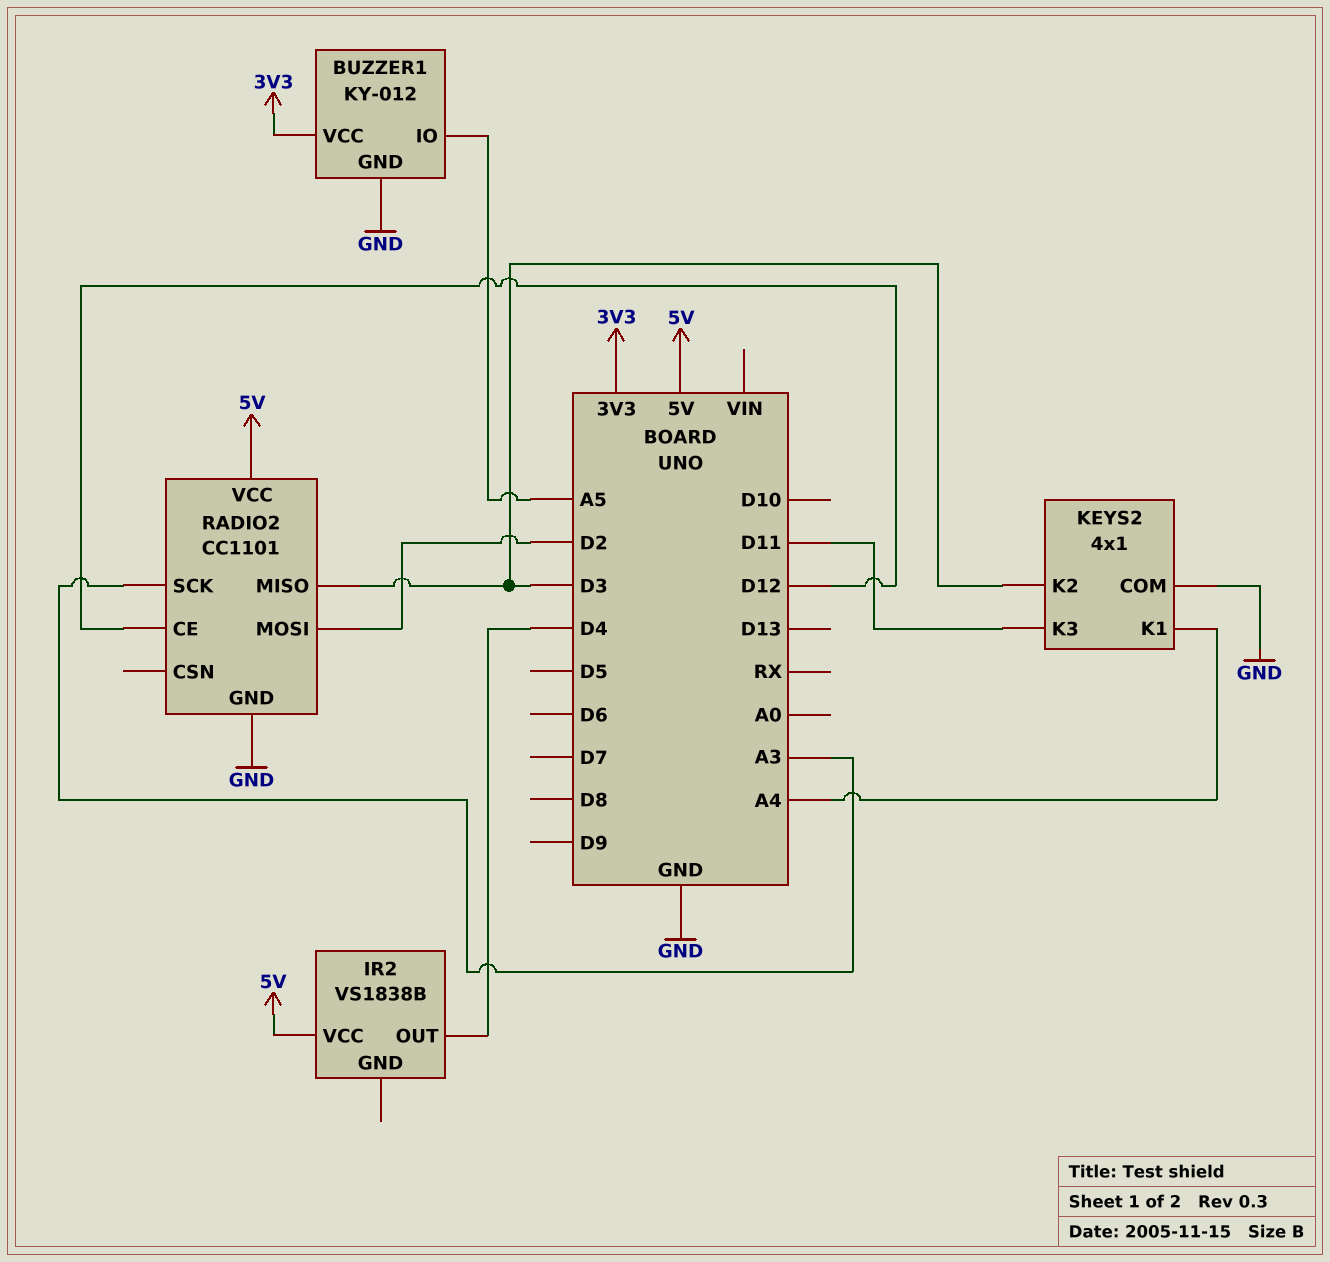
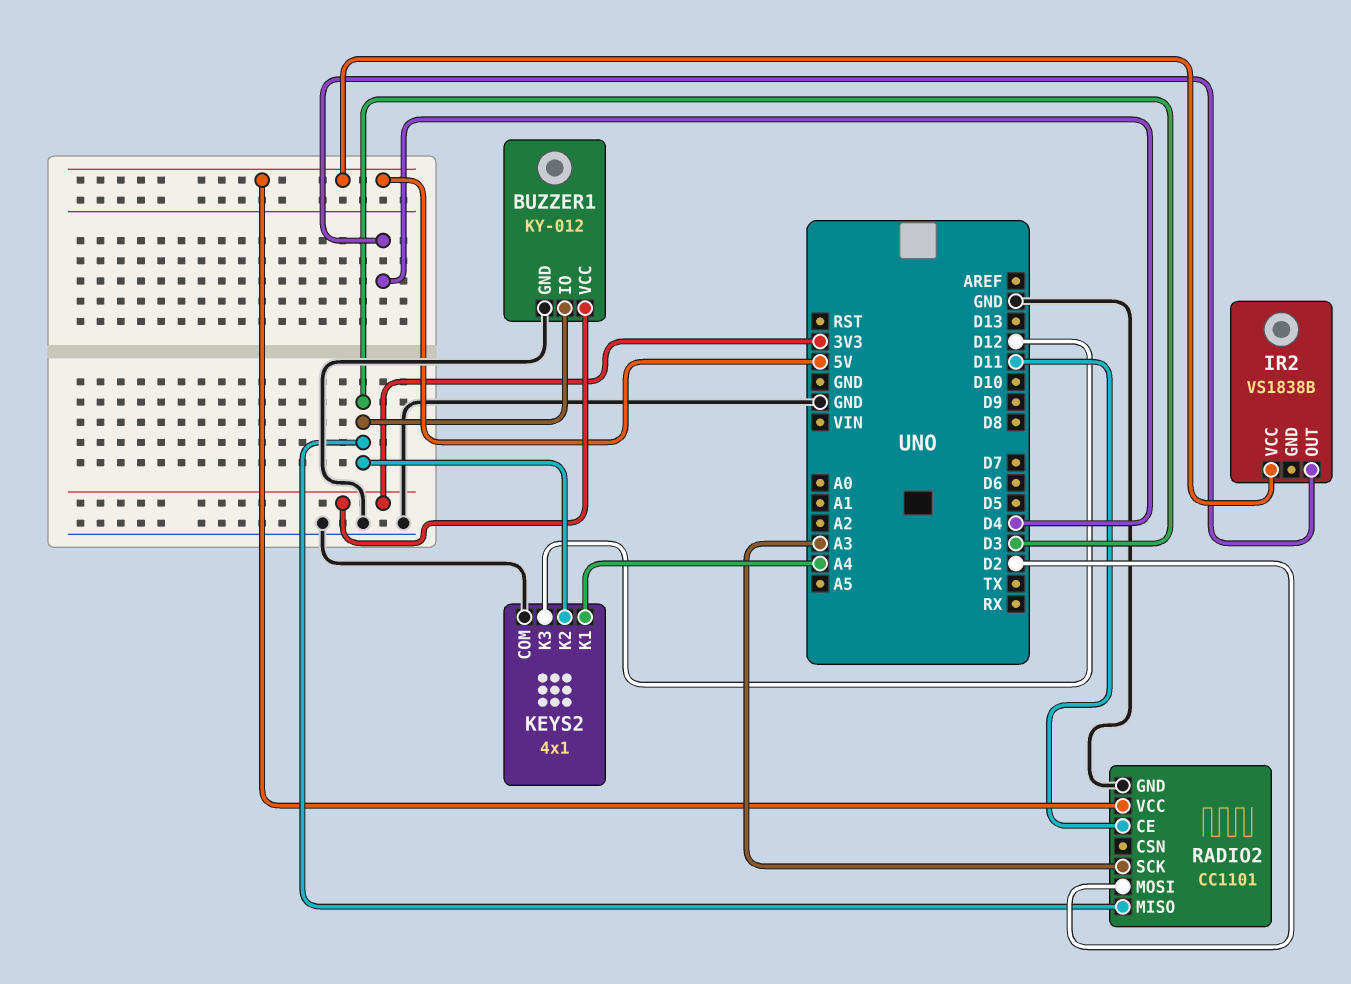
BUZZER1 pin IO: A5 -> D3
KEYS2 pin K3: D11 -> D12
RADIO2 pin CE: D12 -> D11

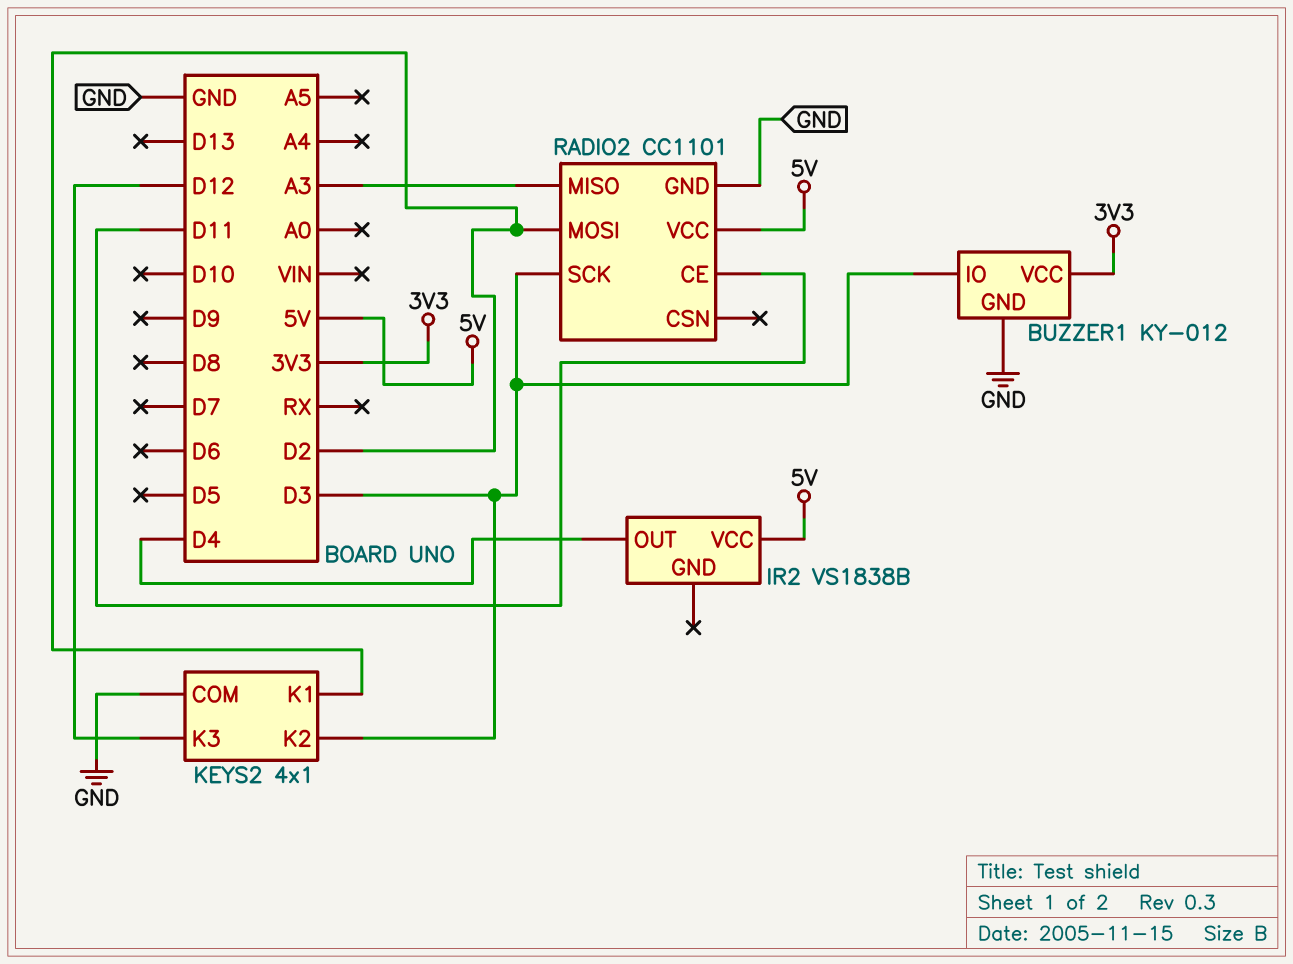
KEYS2 pin K1: A4 -> D2
RADIO2 pin MISO: D3 -> A3
RADIO2 pin SCK: A3 -> D3

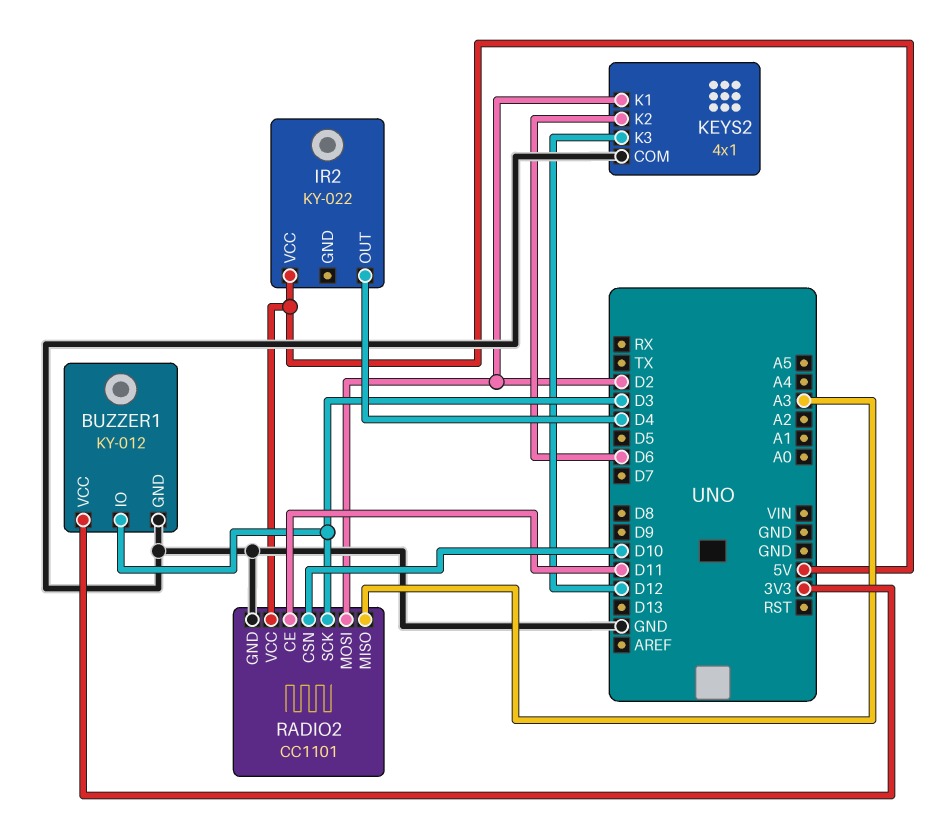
IR2: VS1838B -> KY-022
KEYS2 pin K2: D3 -> D6
RADIO2 pin CSN: none -> D10

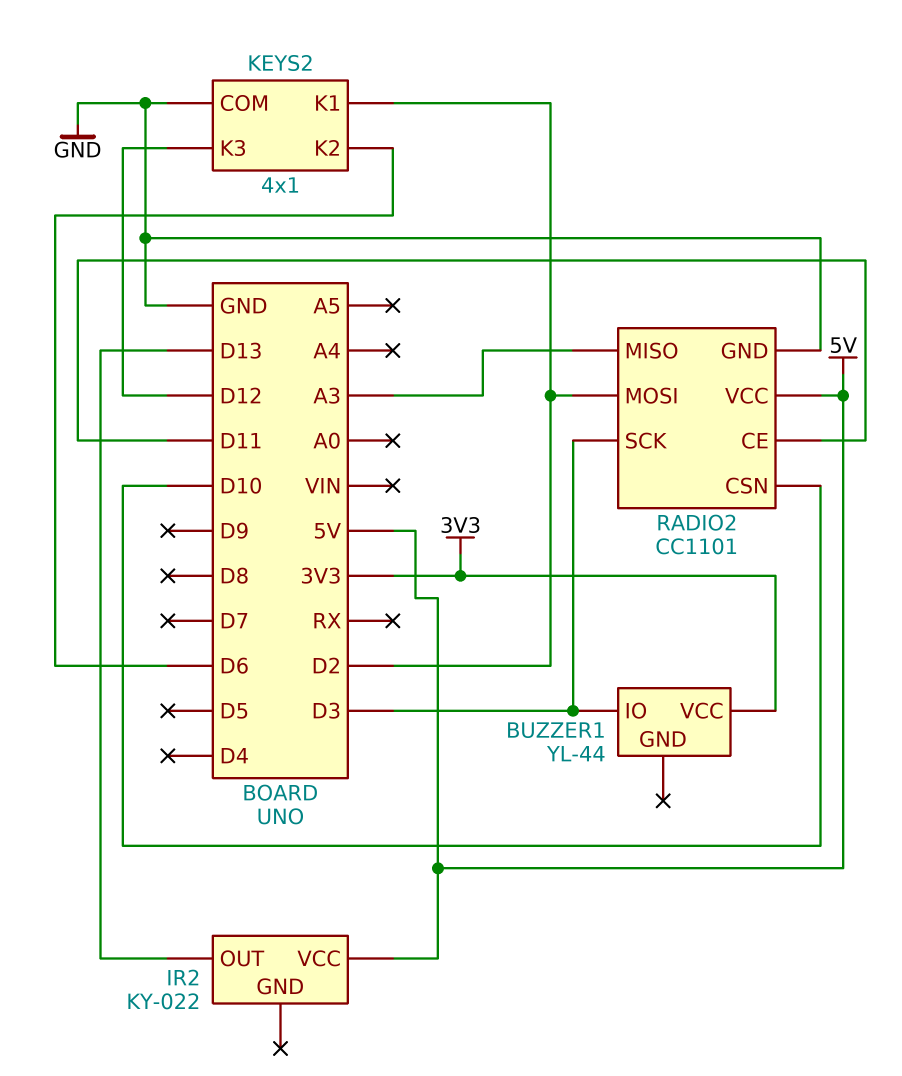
BUZZER1: KY-012 -> YL-44
BUZZER1 pin GND: GND -> none
IR2 pin OUT: D4 -> D13

